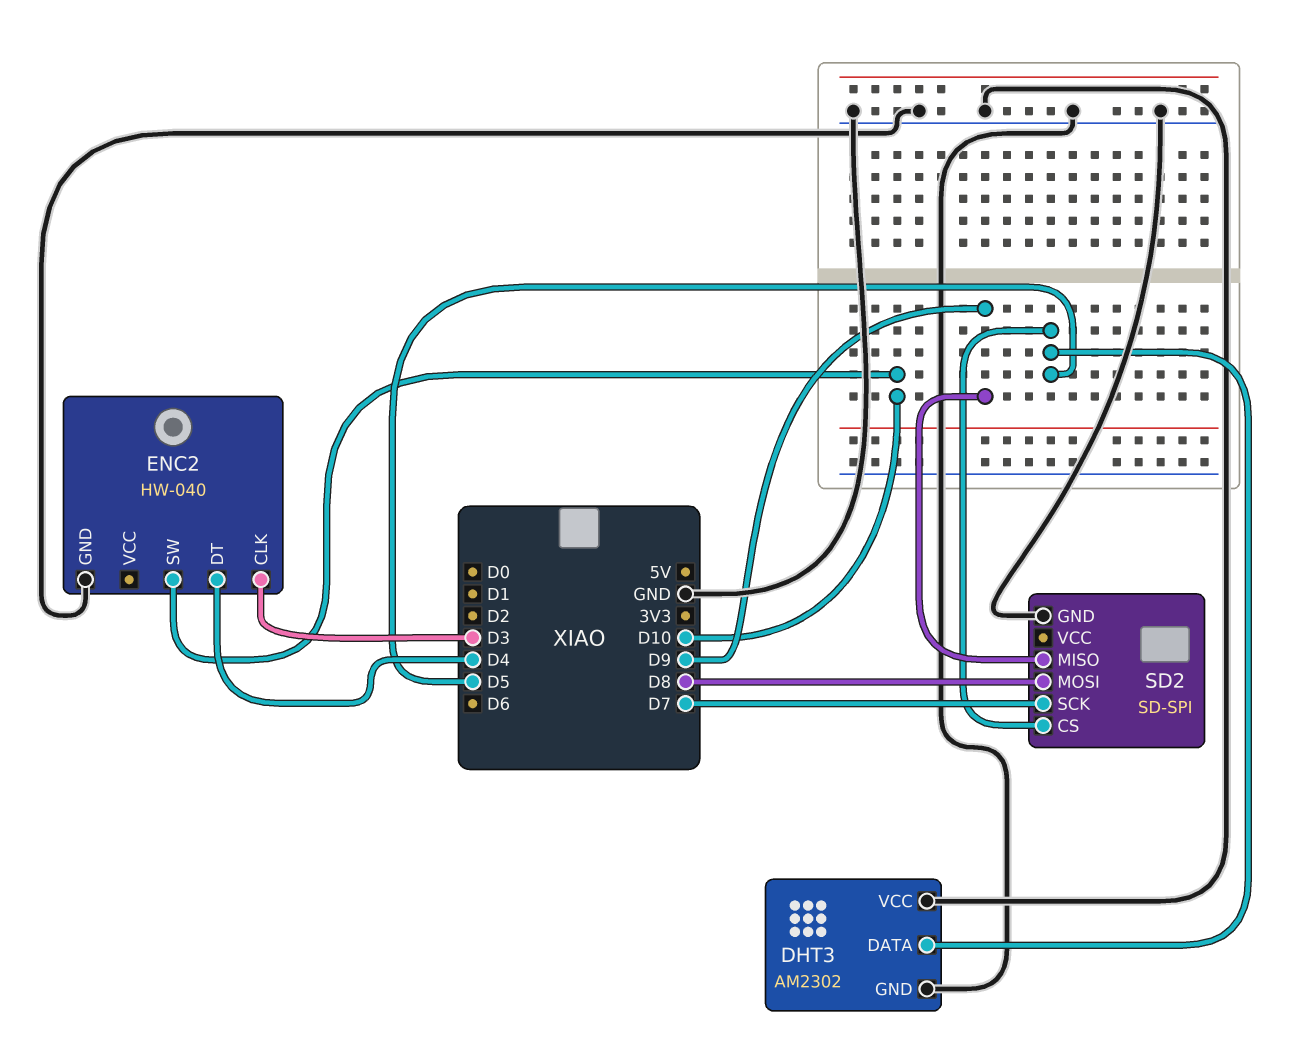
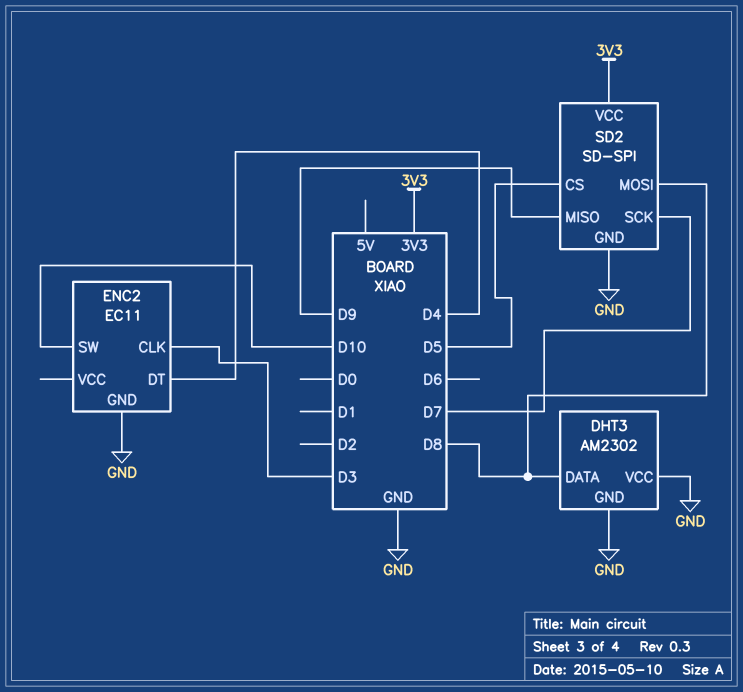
DHT3 pin DATA: D5 -> D8
ENC2: HW-040 -> EC11
SD2 pin VCC: none -> 3V3

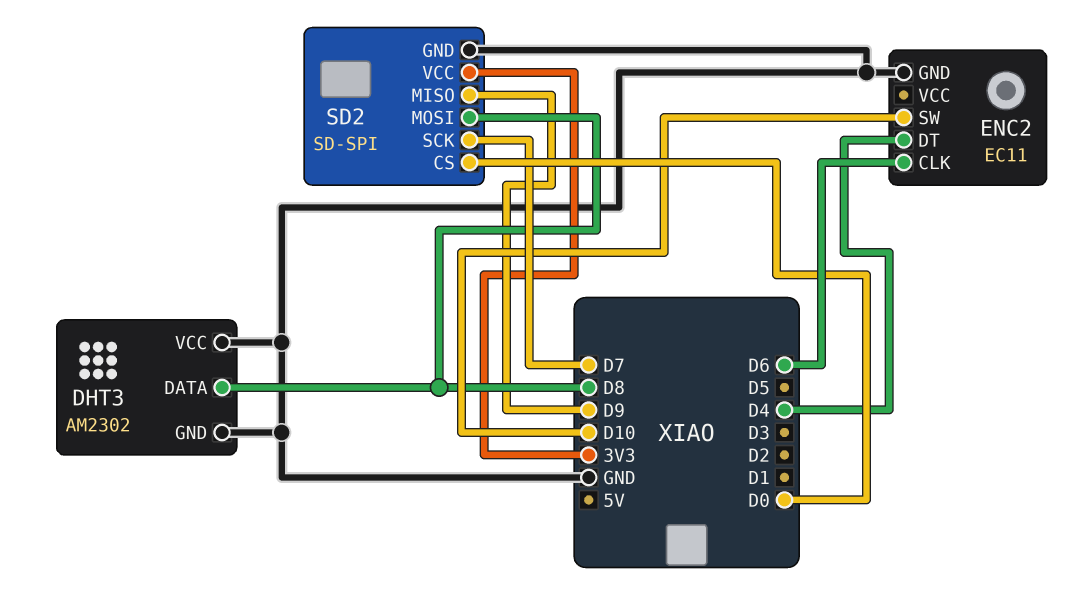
ENC2 pin CLK: D3 -> D6
SD2 pin CS: D5 -> D0

